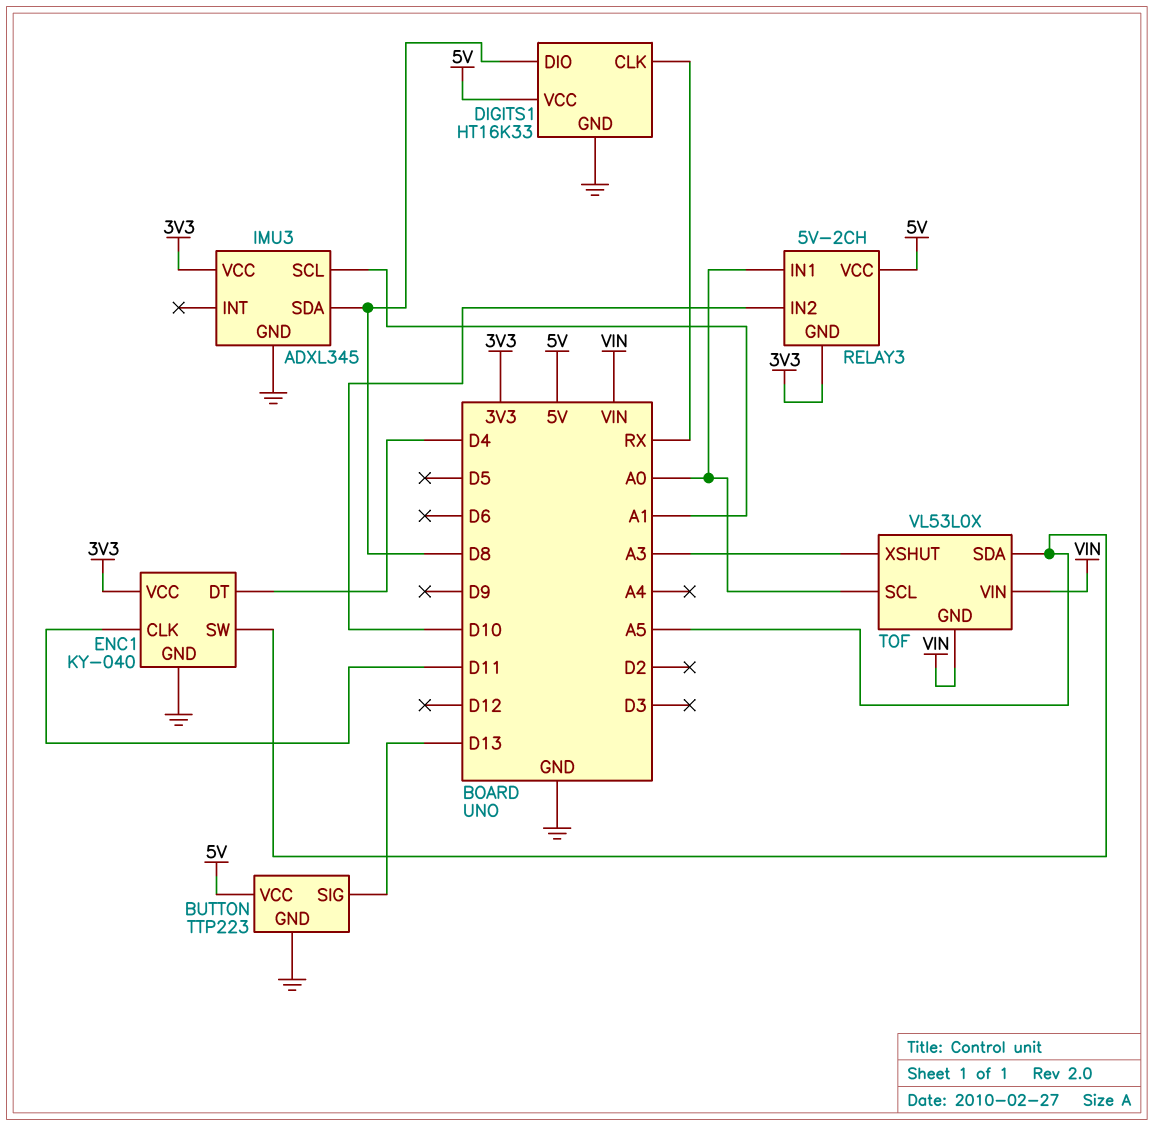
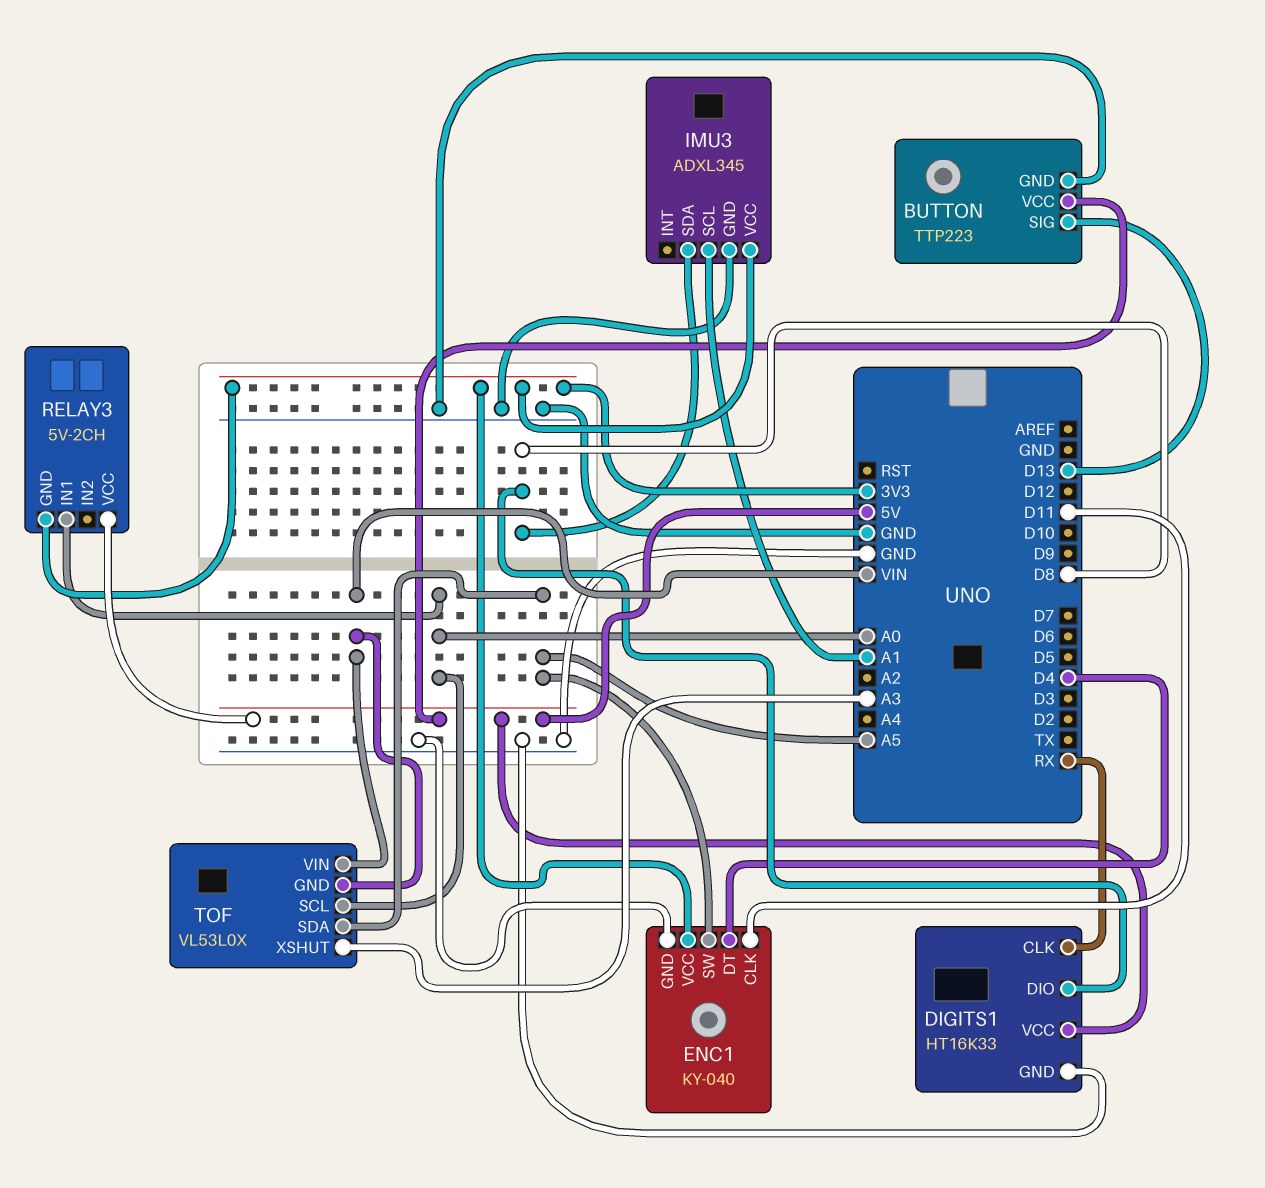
RELAY3 pin IN2: D10 -> none

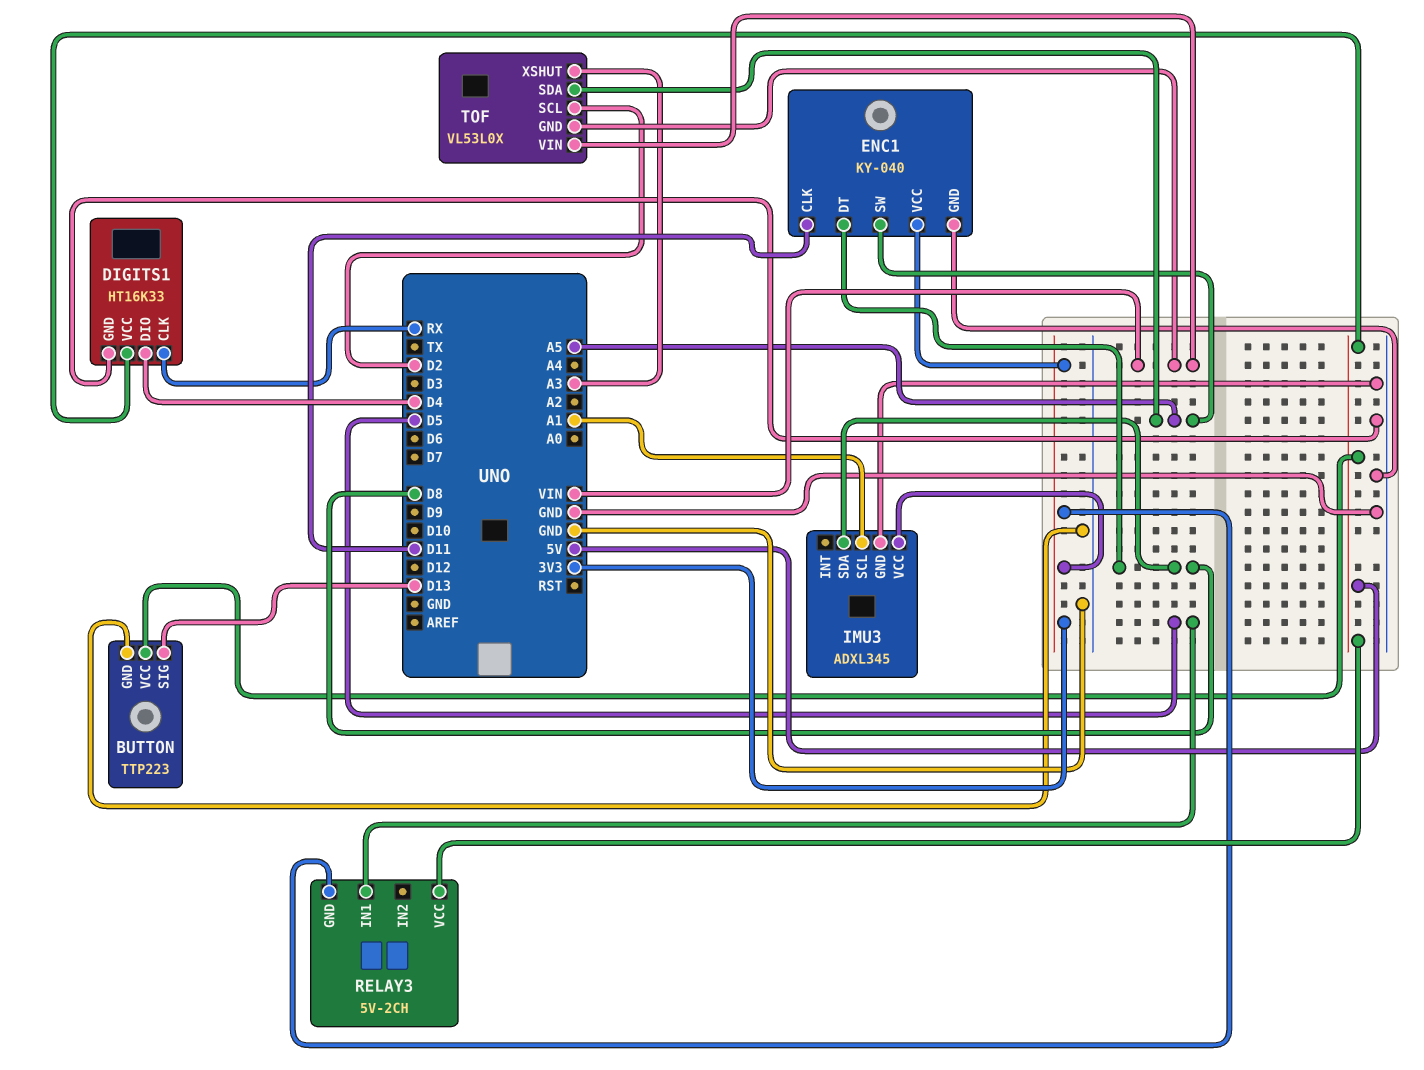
DIGITS1 pin DIO: D8 -> D4
ENC1 pin DT: D4 -> D8
RELAY3 pin IN1: A0 -> D5
TOF pin SCL: A0 -> D2

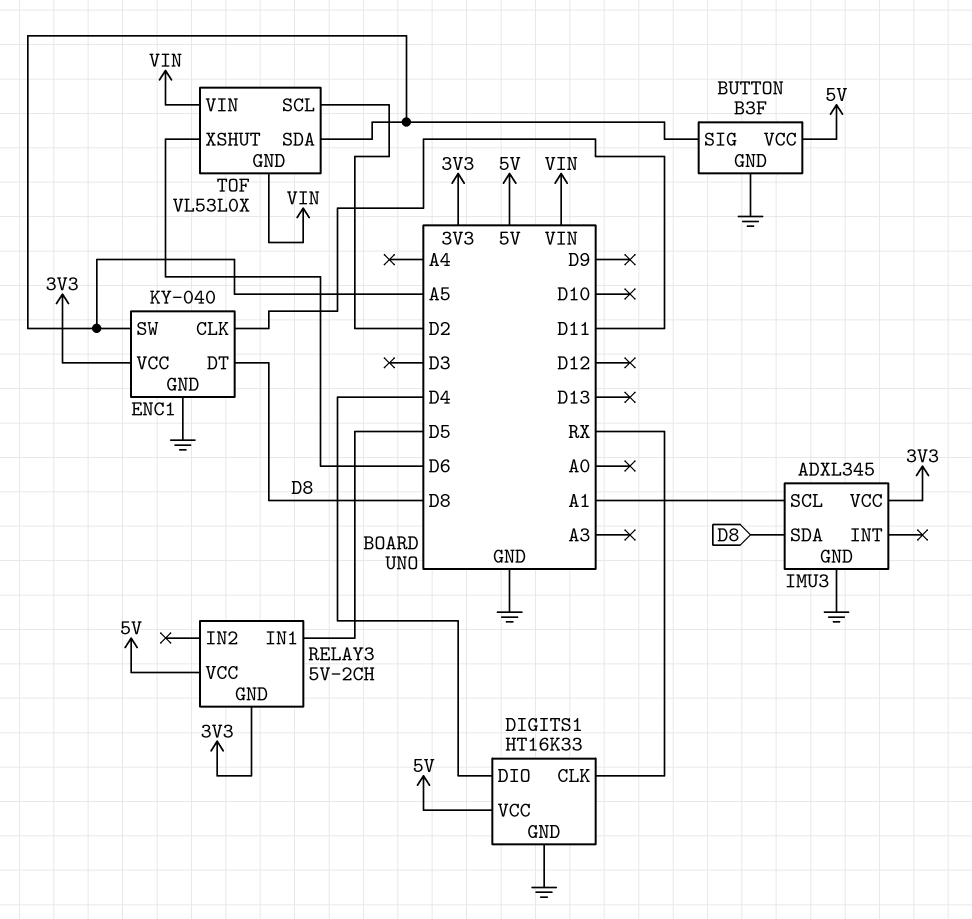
BUTTON: TTP223 -> B3F
BUTTON pin SIG: D13 -> A5
TOF pin XSHUT: A3 -> D6

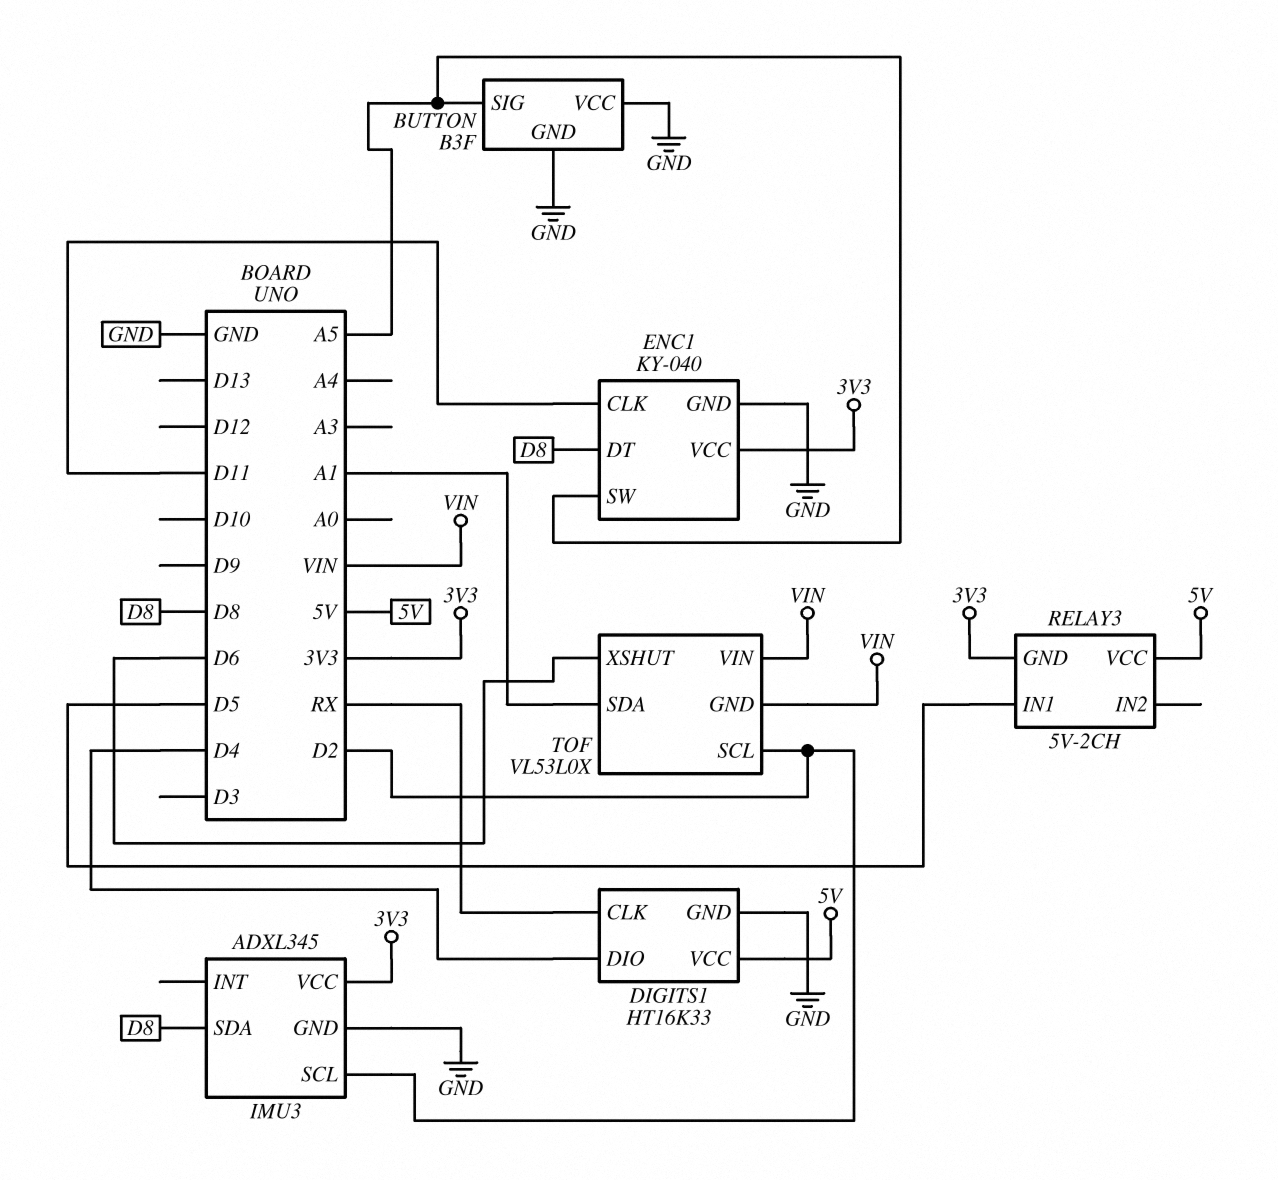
BUTTON pin VCC: 5V -> GND
IMU3 pin SCL: A1 -> D2
TOF pin SDA: A5 -> A1

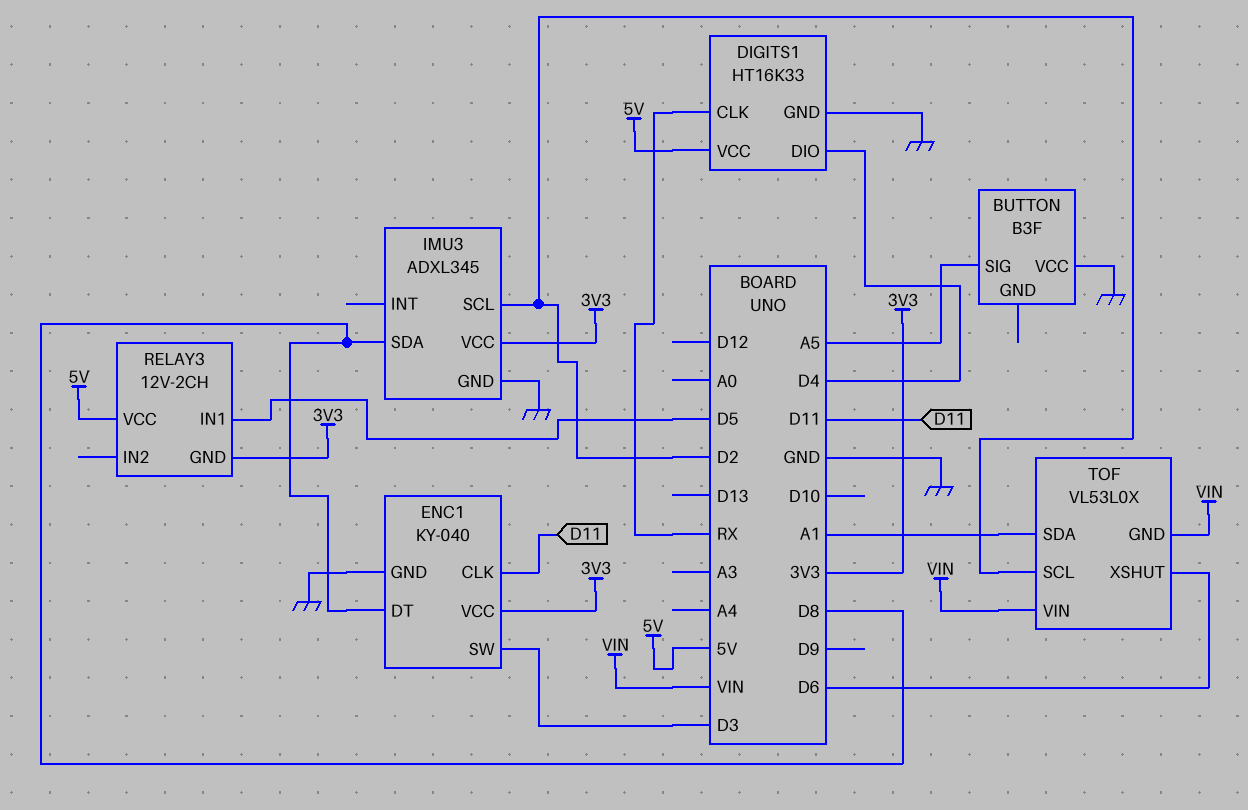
BUTTON pin GND: GND -> none
ENC1 pin SW: A5 -> D3
RELAY3: 5V-2CH -> 12V-2CH

